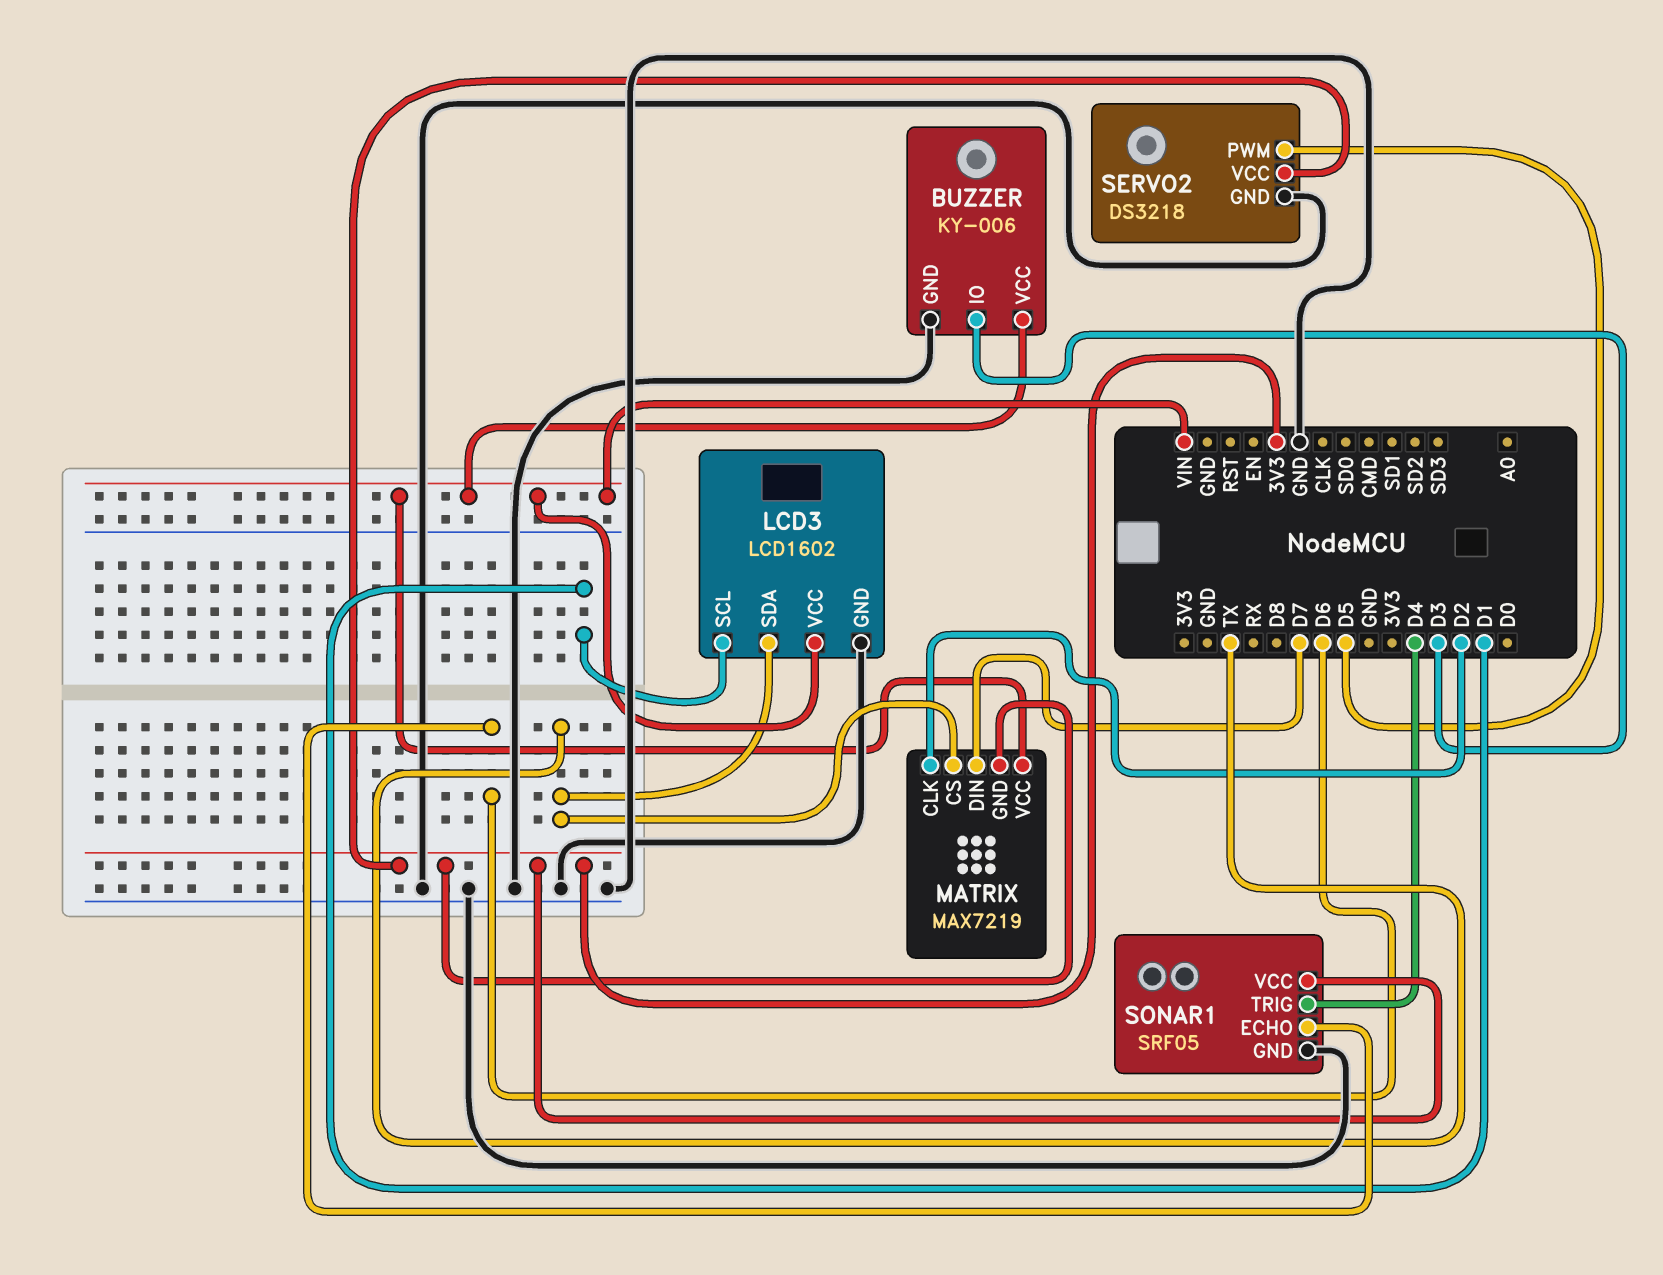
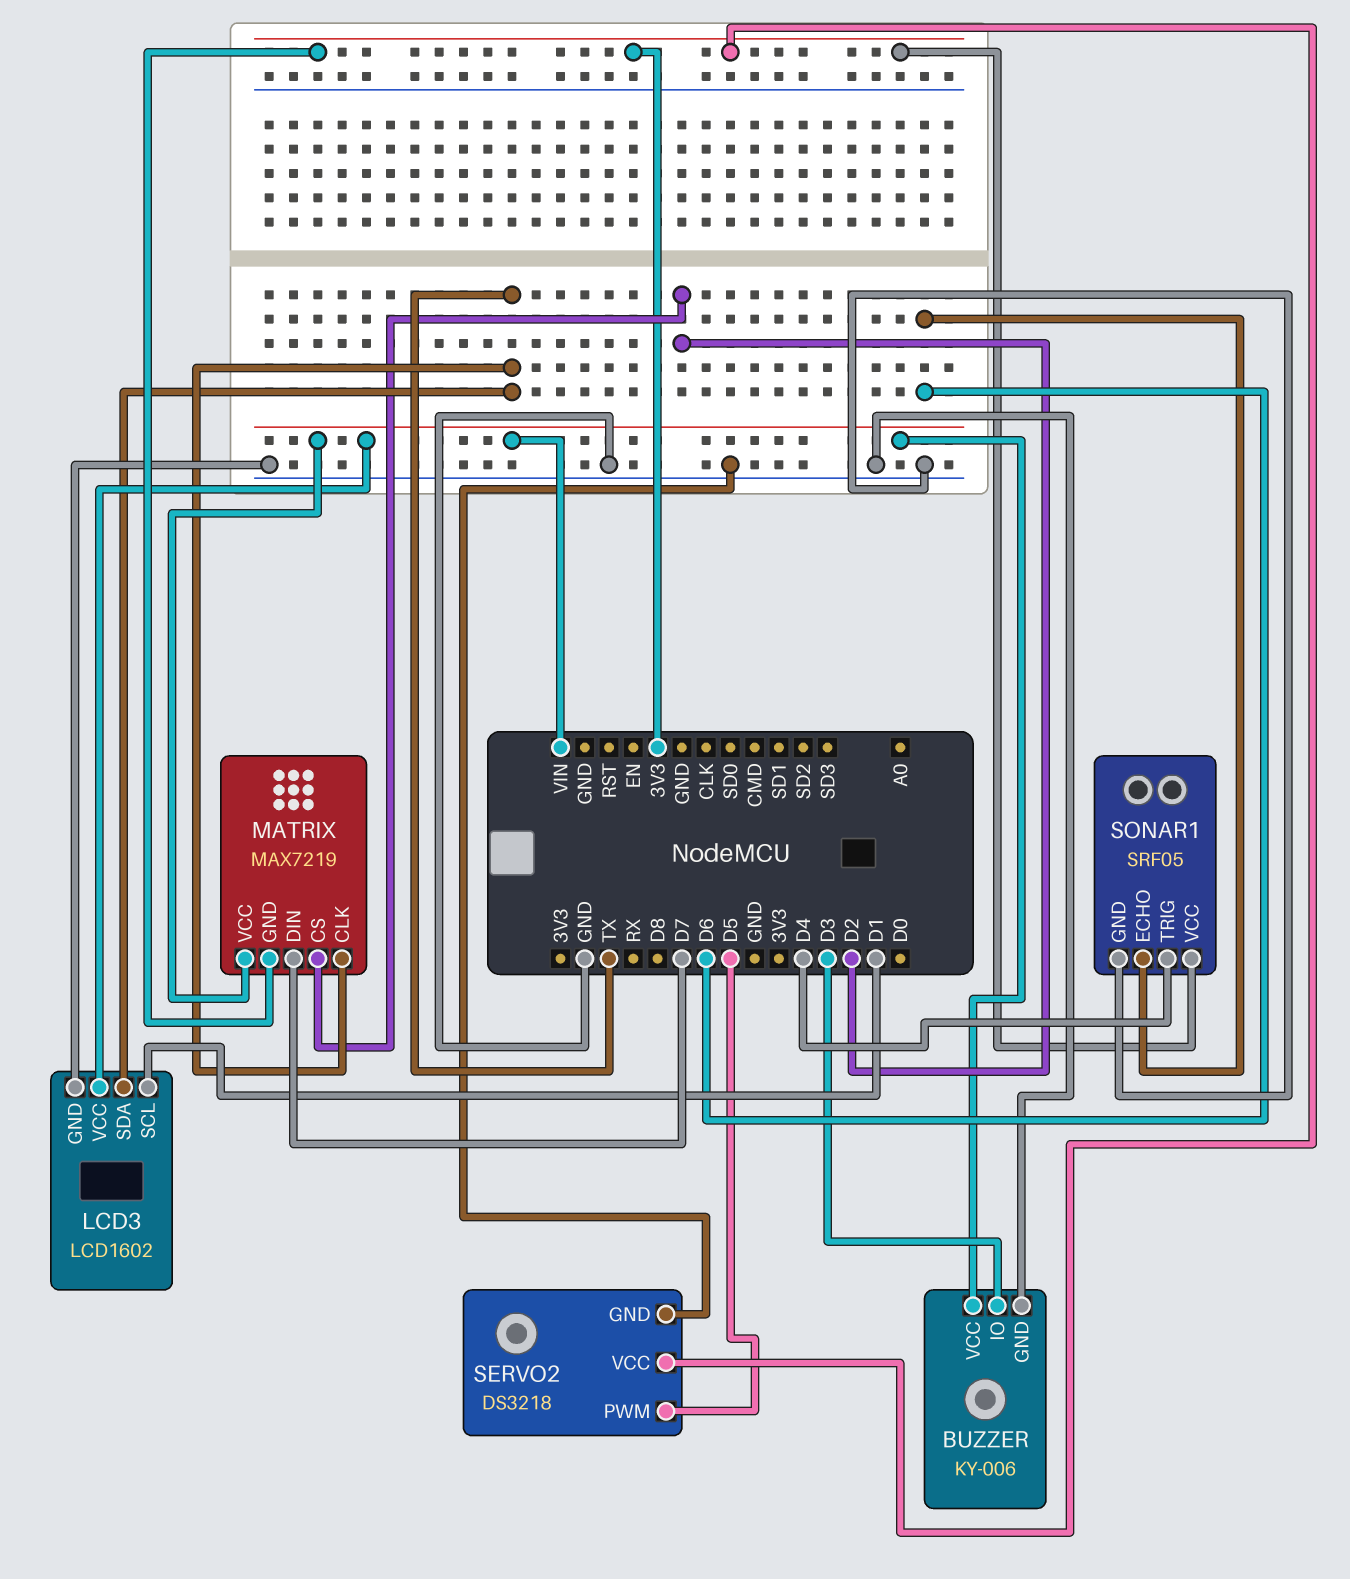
MATRIX pin CLK: D2 -> TX
MATRIX pin CS: TX -> D2

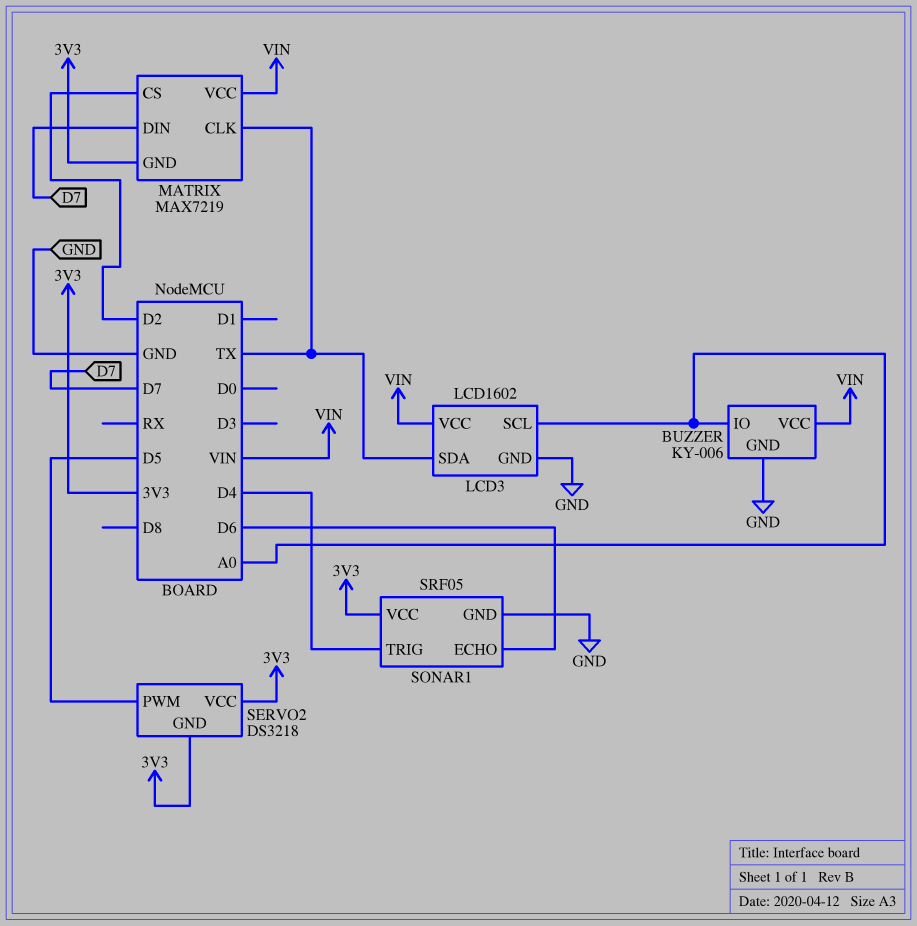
BUZZER pin IO: D3 -> A0
LCD3 pin SCL: D1 -> A0
SERVO2 pin GND: GND -> 3V3

